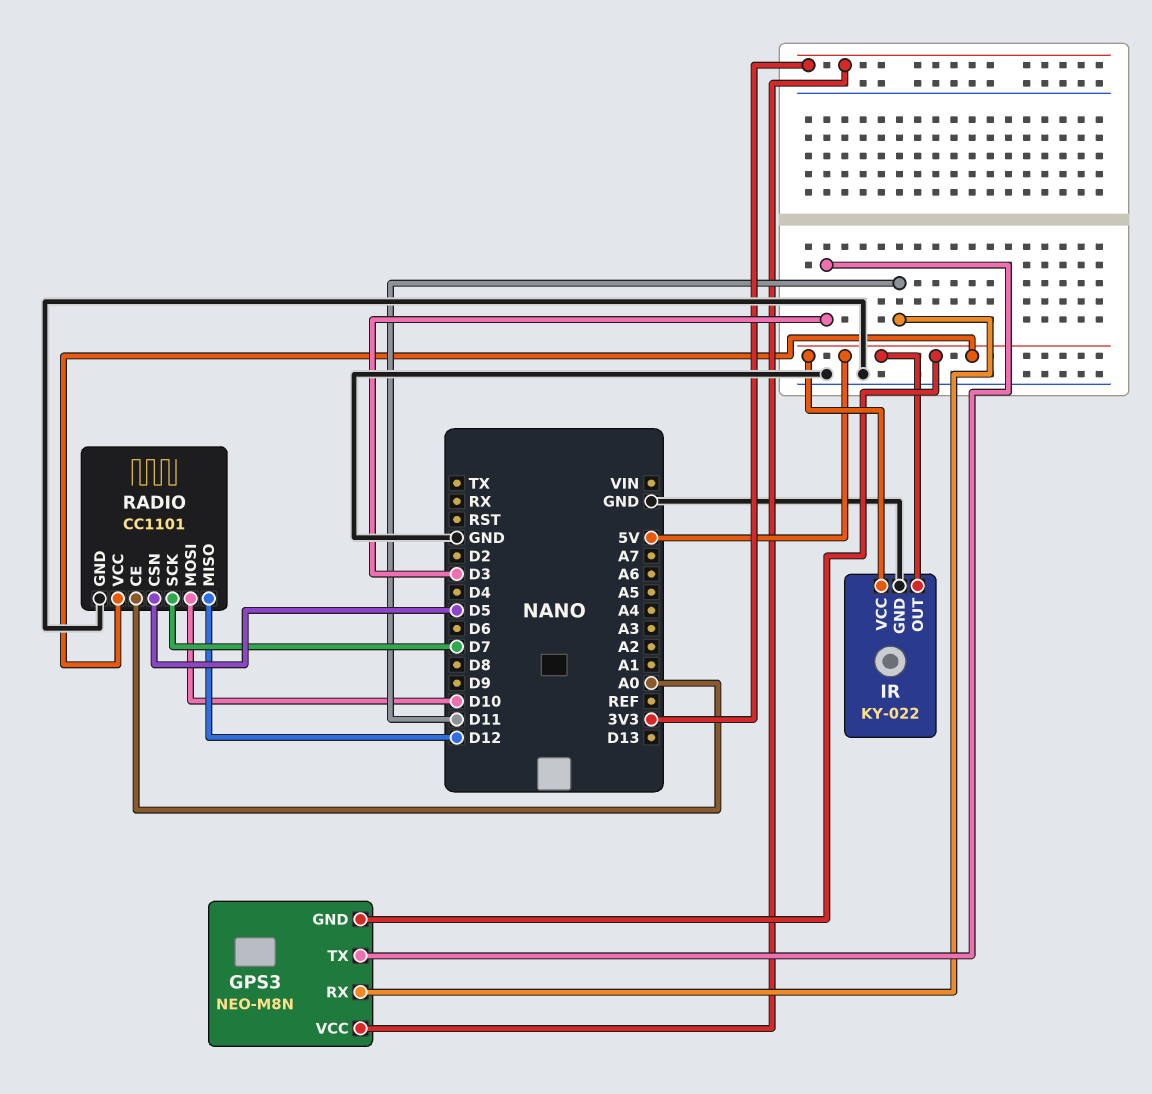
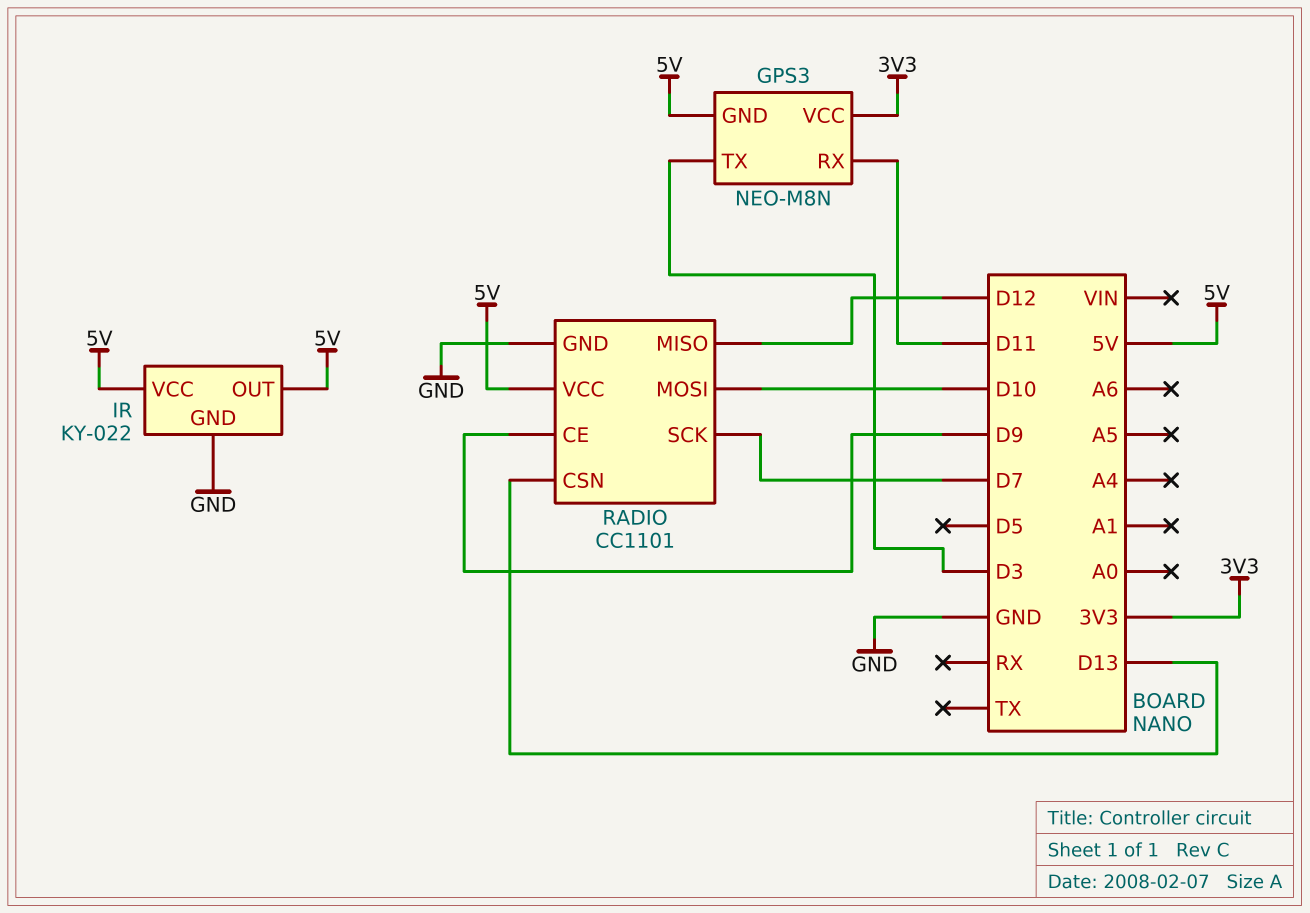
RADIO pin CE: A0 -> D9
RADIO pin CSN: D5 -> D13

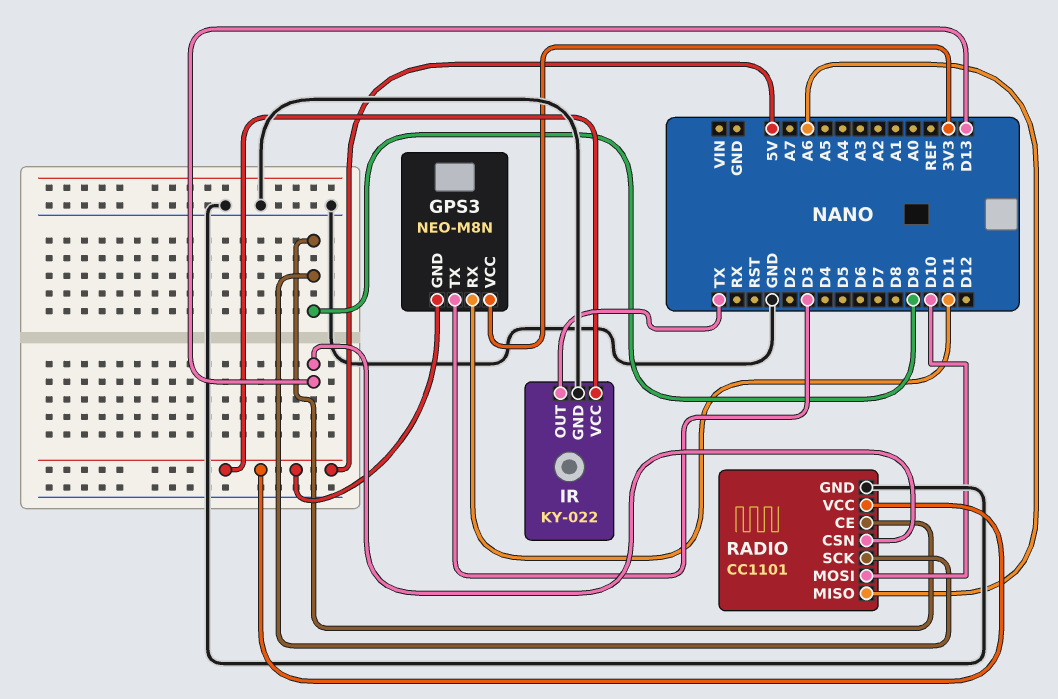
IR pin OUT: 5V -> TX
RADIO pin MISO: D12 -> A6
RADIO pin SCK: D7 -> D9

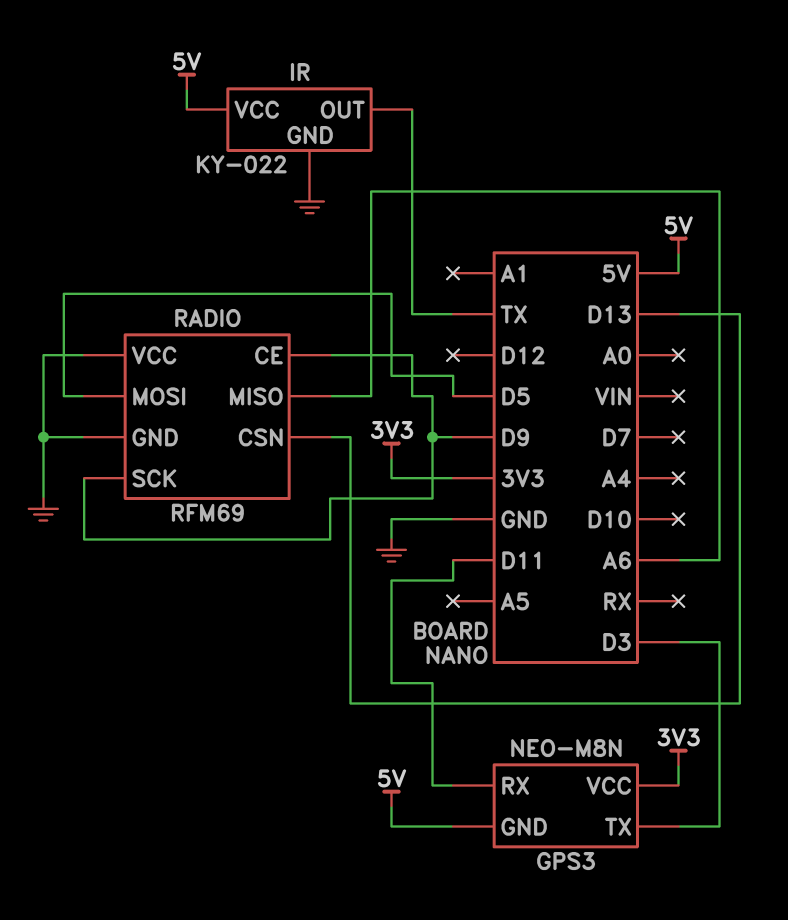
RADIO: CC1101 -> RFM69
RADIO pin MOSI: D10 -> D5
RADIO pin VCC: 5V -> GND

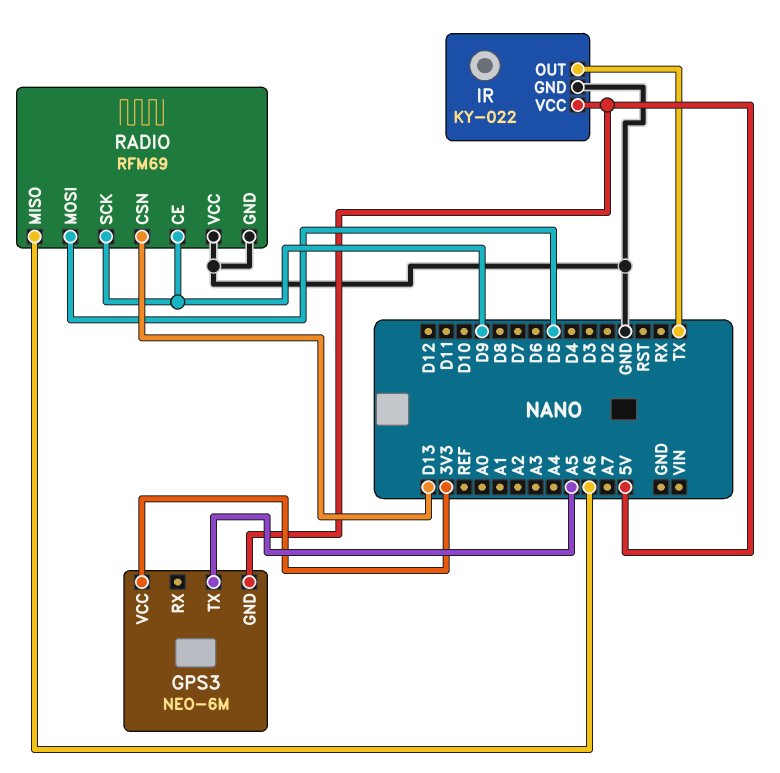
GPS3: NEO-M8N -> NEO-6M
GPS3 pin RX: D11 -> none
GPS3 pin TX: D3 -> A5

